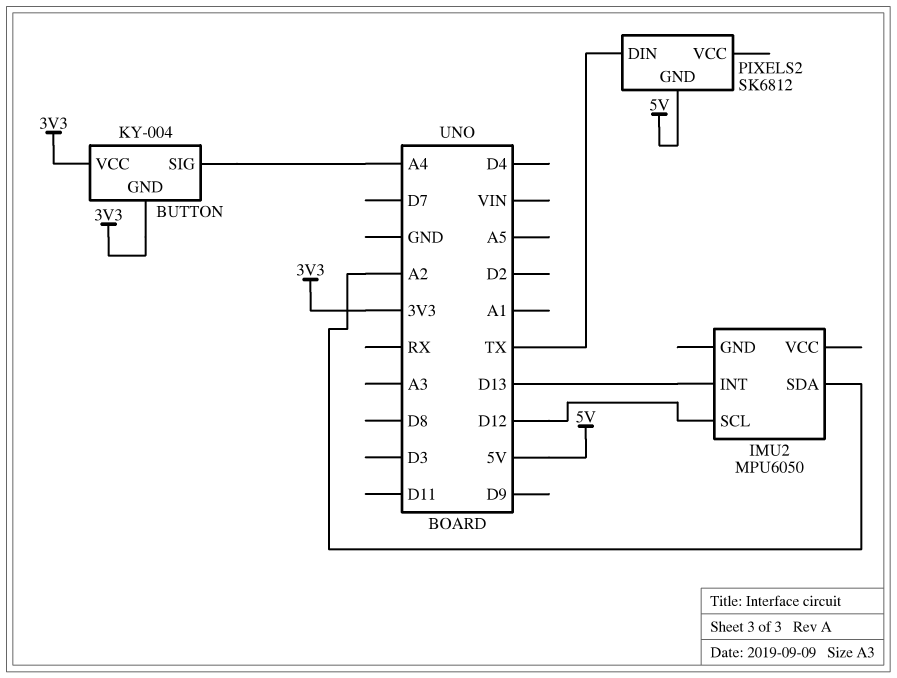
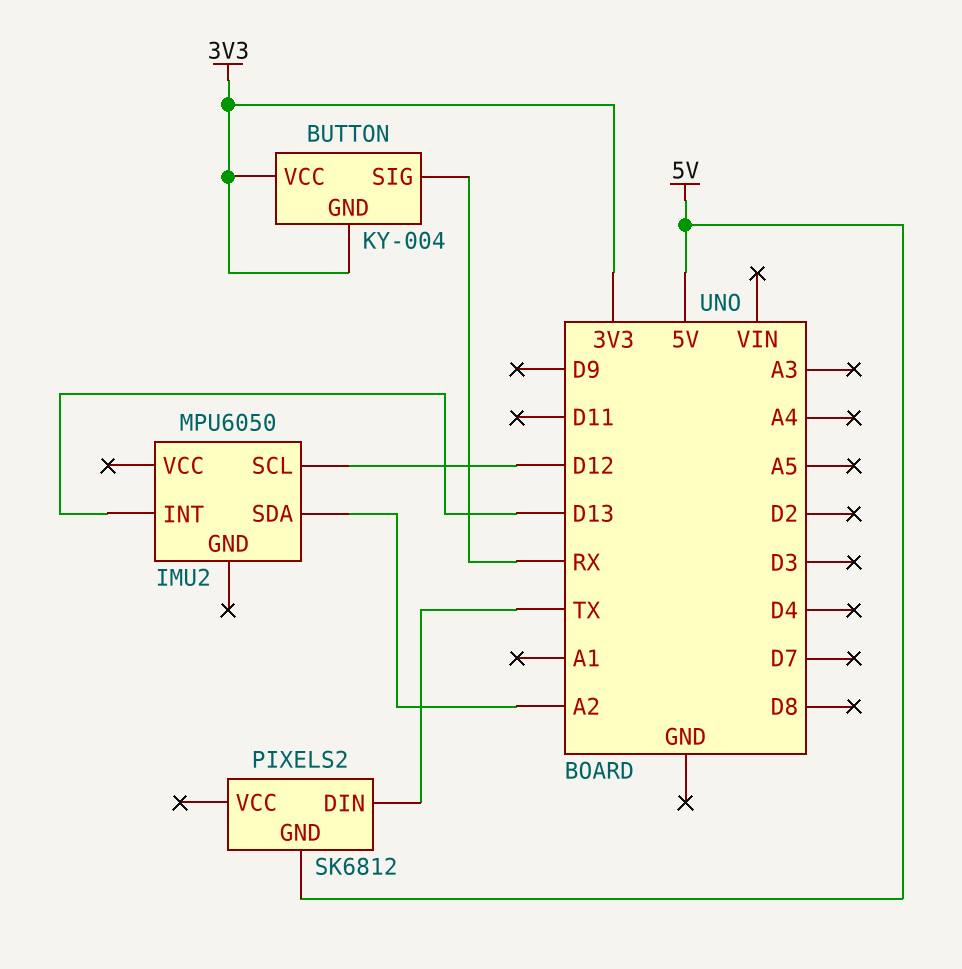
BUTTON pin SIG: A4 -> RX

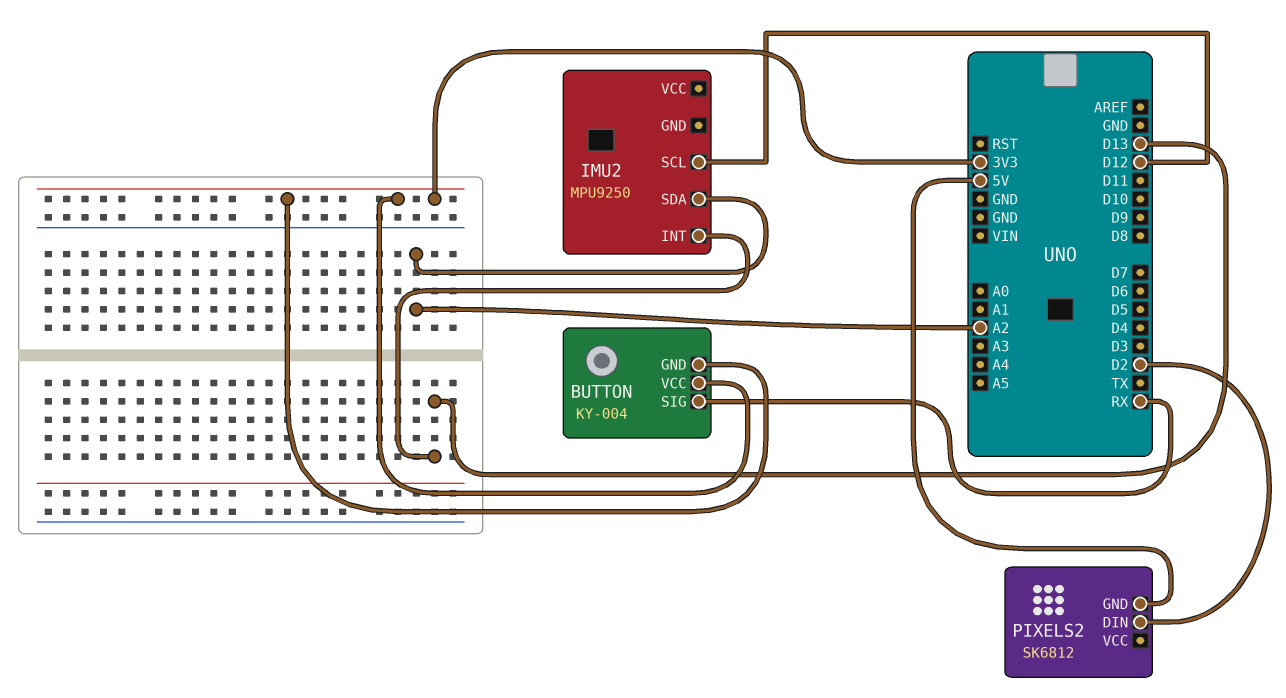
IMU2: MPU6050 -> MPU9250
PIXELS2 pin DIN: TX -> D2

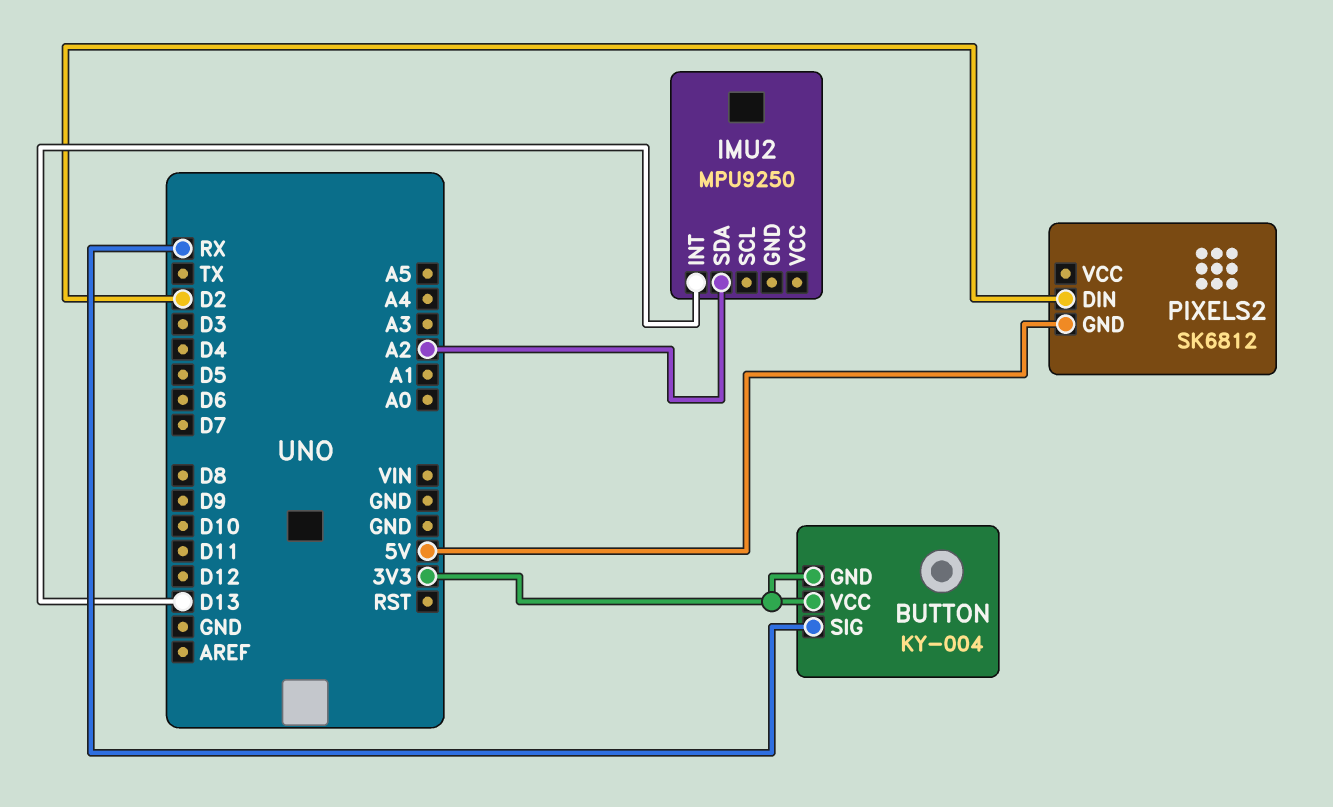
IMU2 pin SCL: D12 -> none

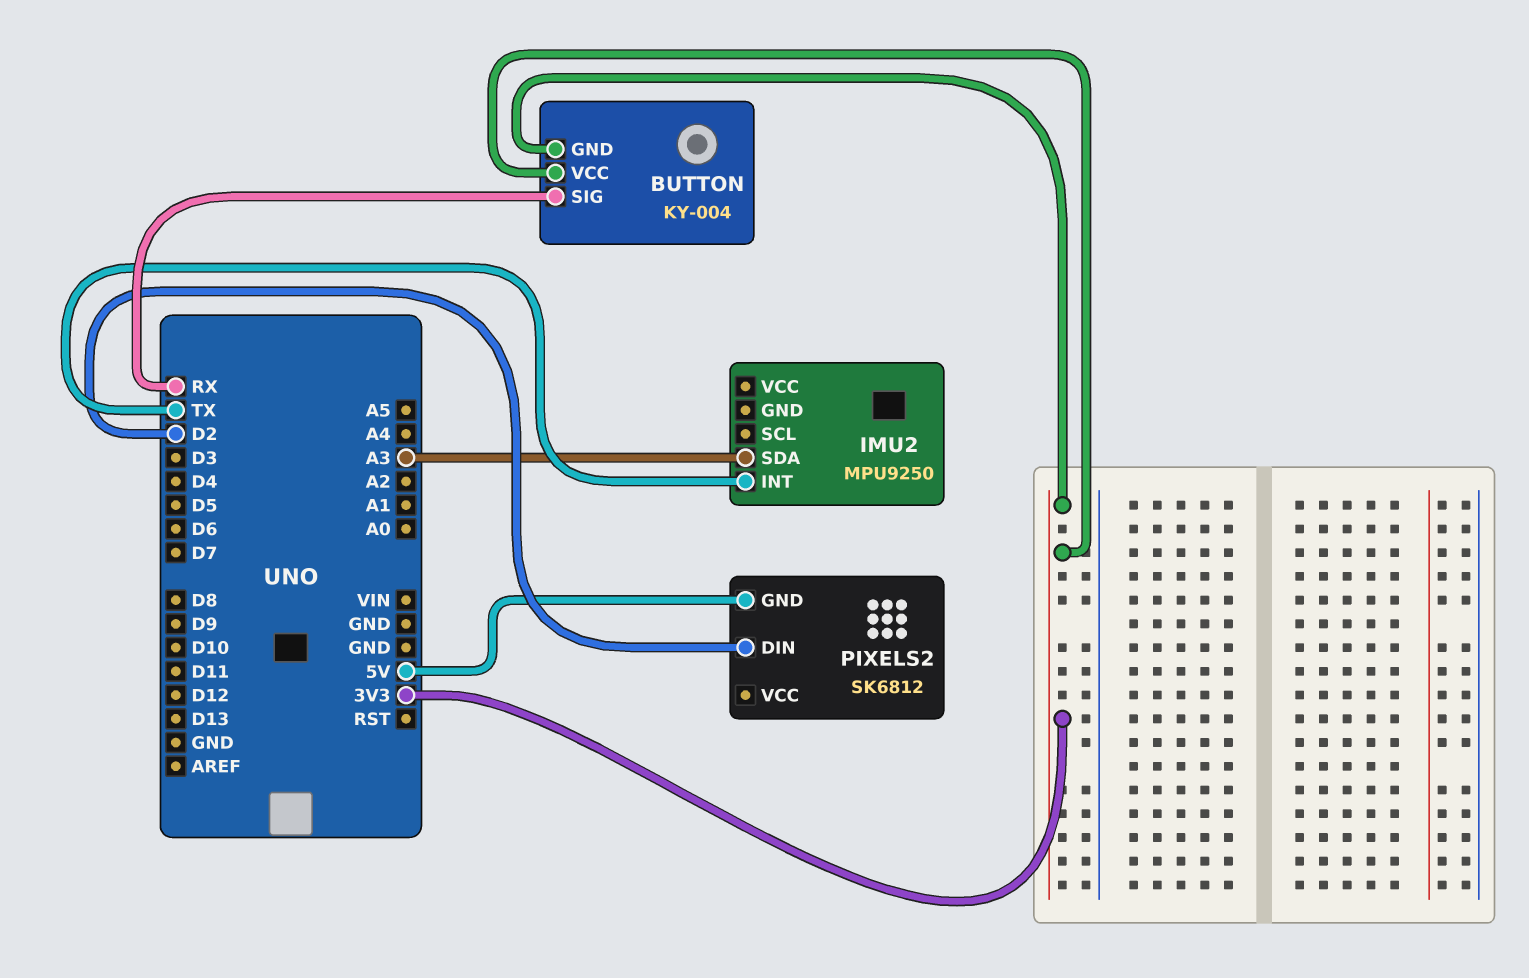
IMU2 pin INT: D13 -> TX
IMU2 pin SDA: A2 -> A3

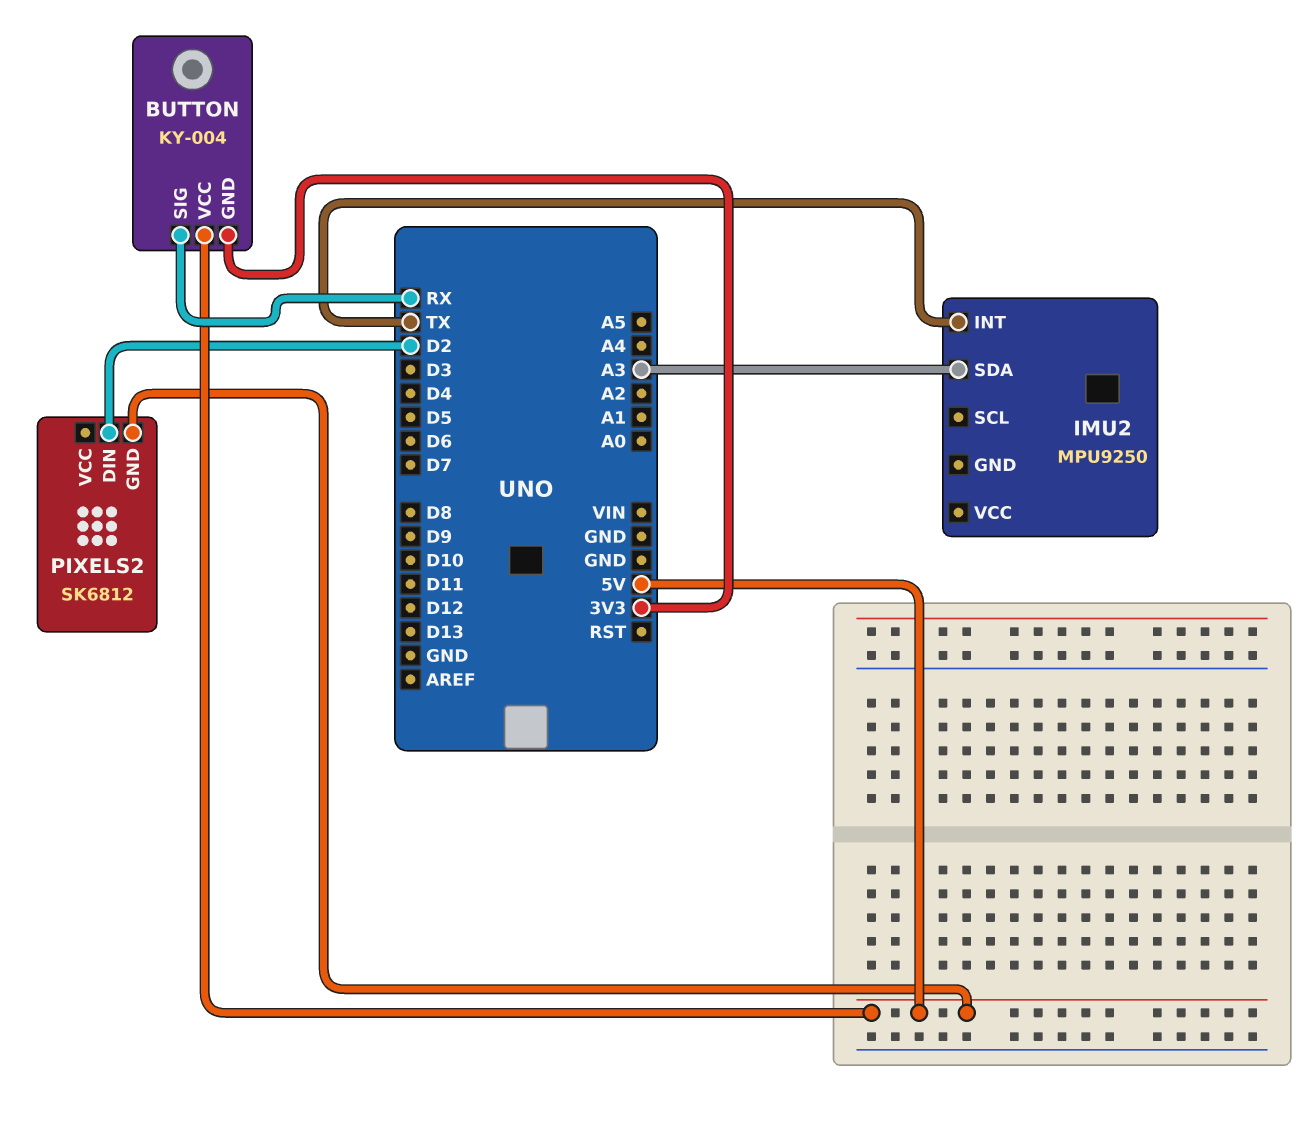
BUTTON pin VCC: 3V3 -> 5V

